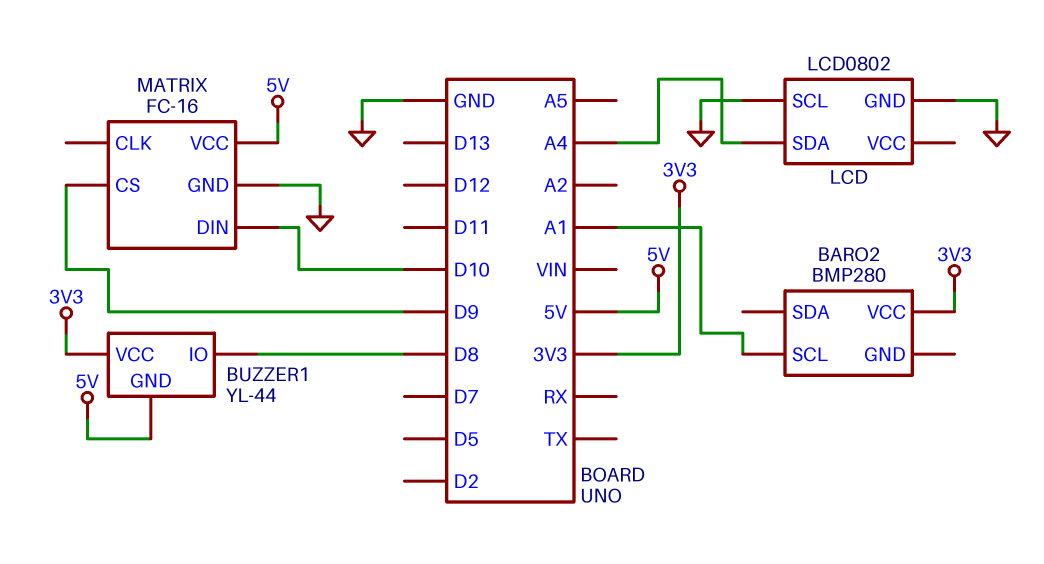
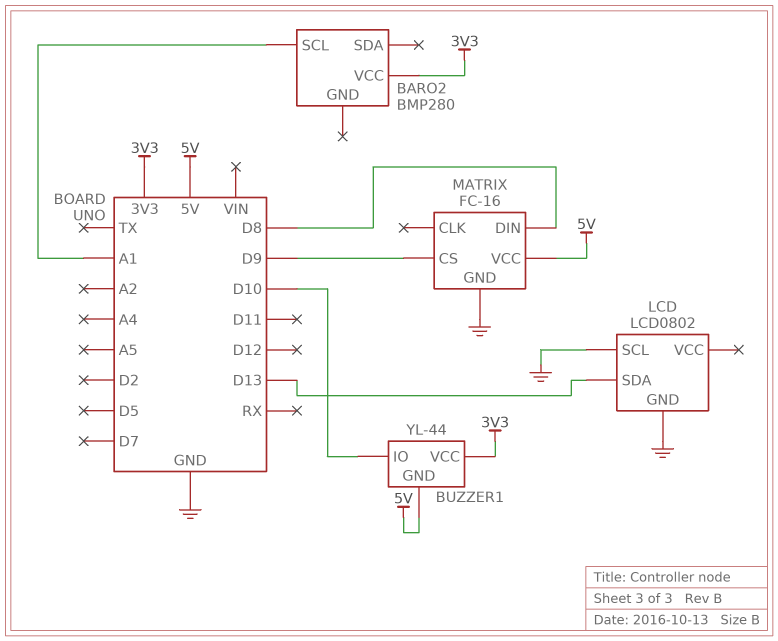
BUZZER1 pin IO: D8 -> D10
LCD pin SDA: A4 -> D13
MATRIX pin DIN: D10 -> D8

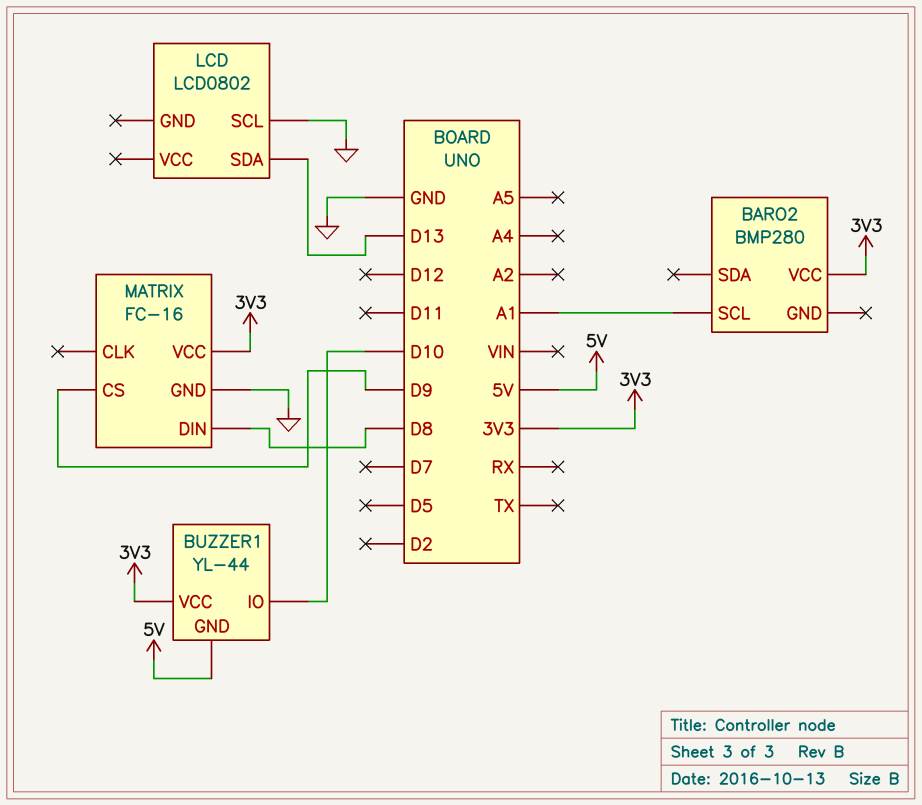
LCD pin GND: GND -> none
MATRIX pin VCC: 5V -> 3V3

